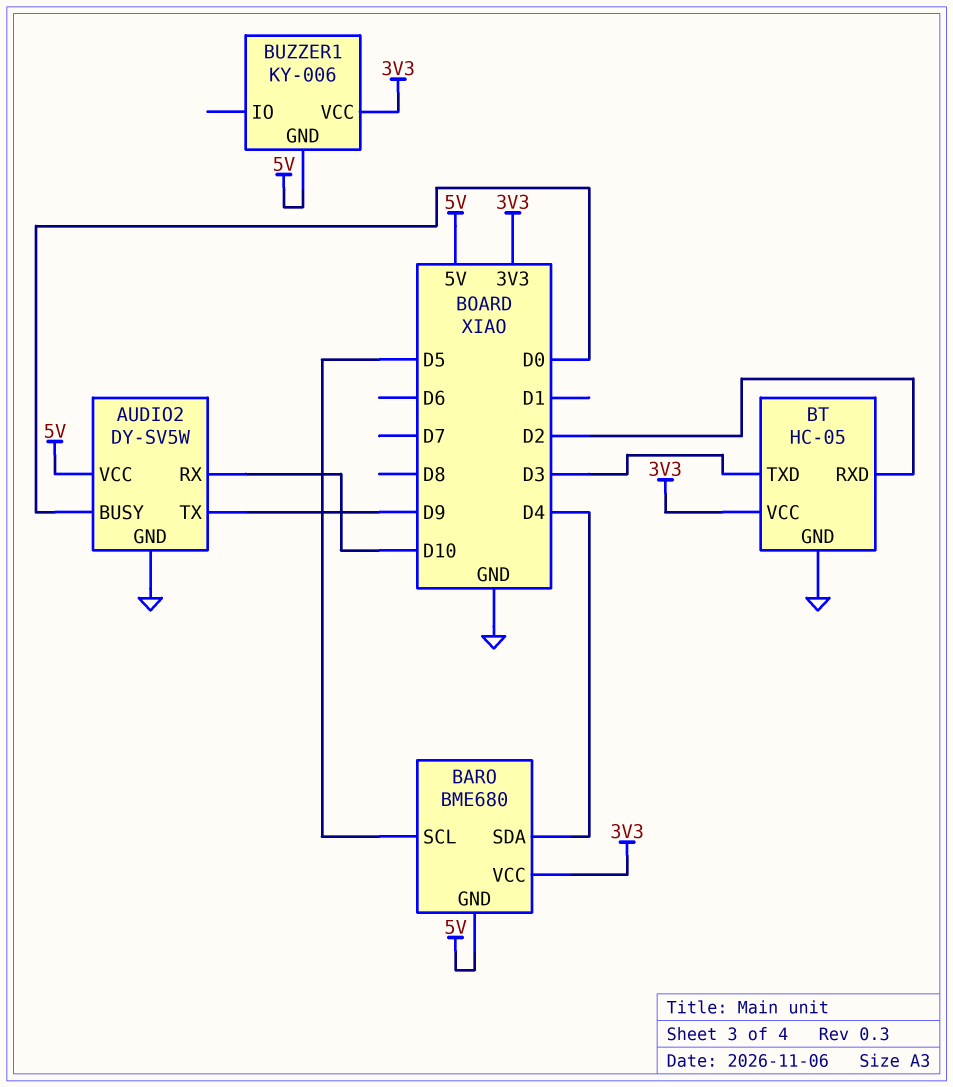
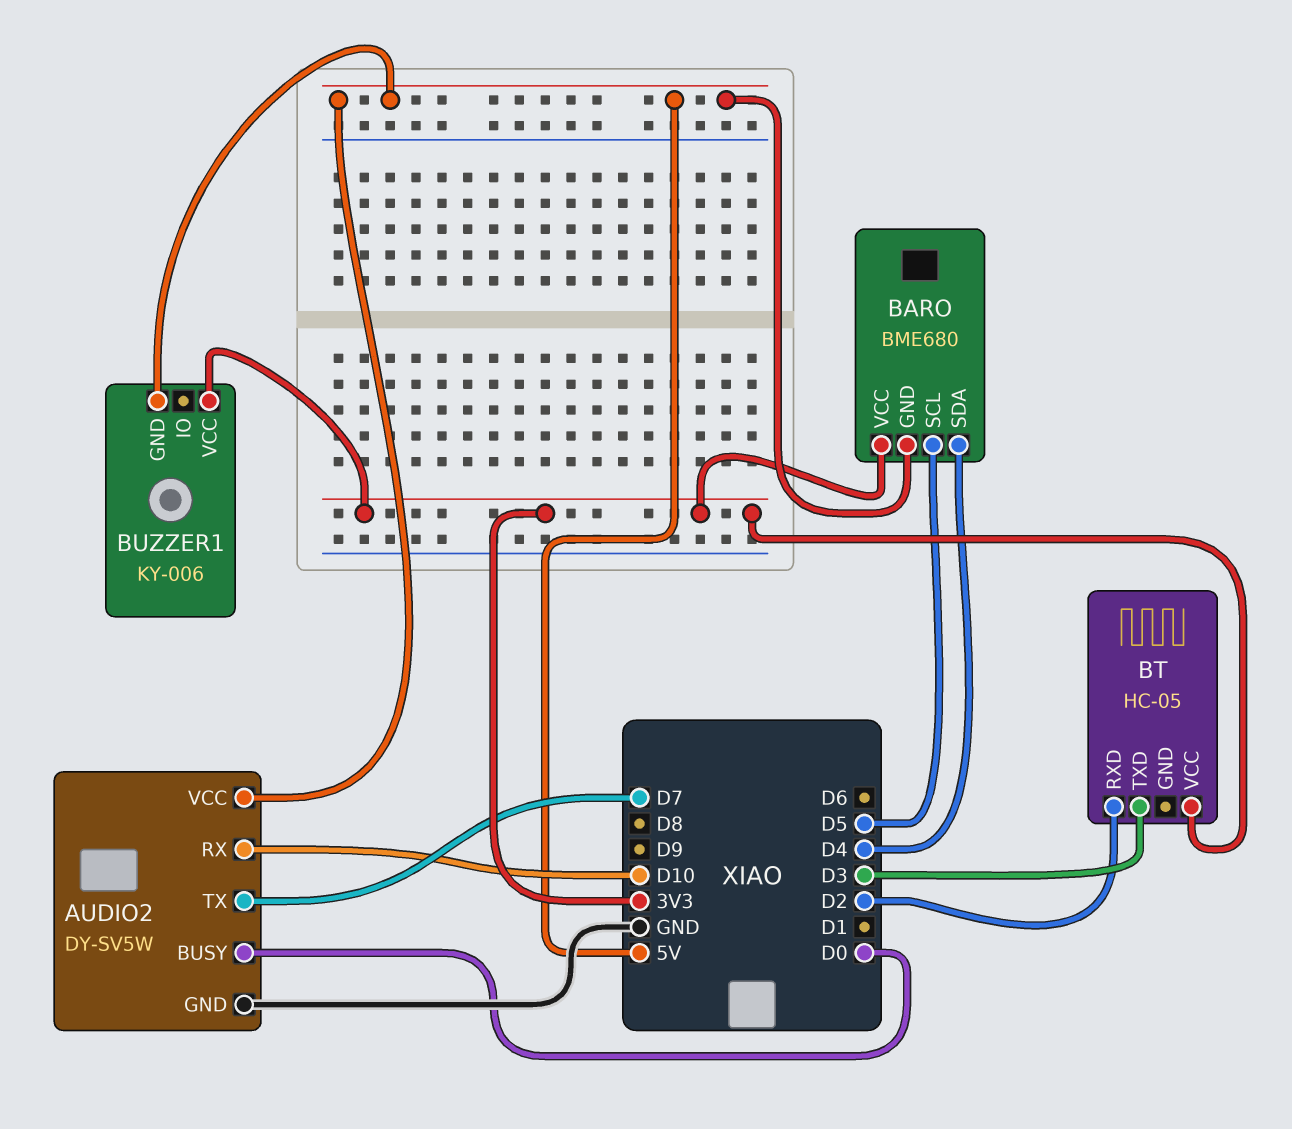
AUDIO2 pin TX: D9 -> D7
BT pin GND: GND -> none

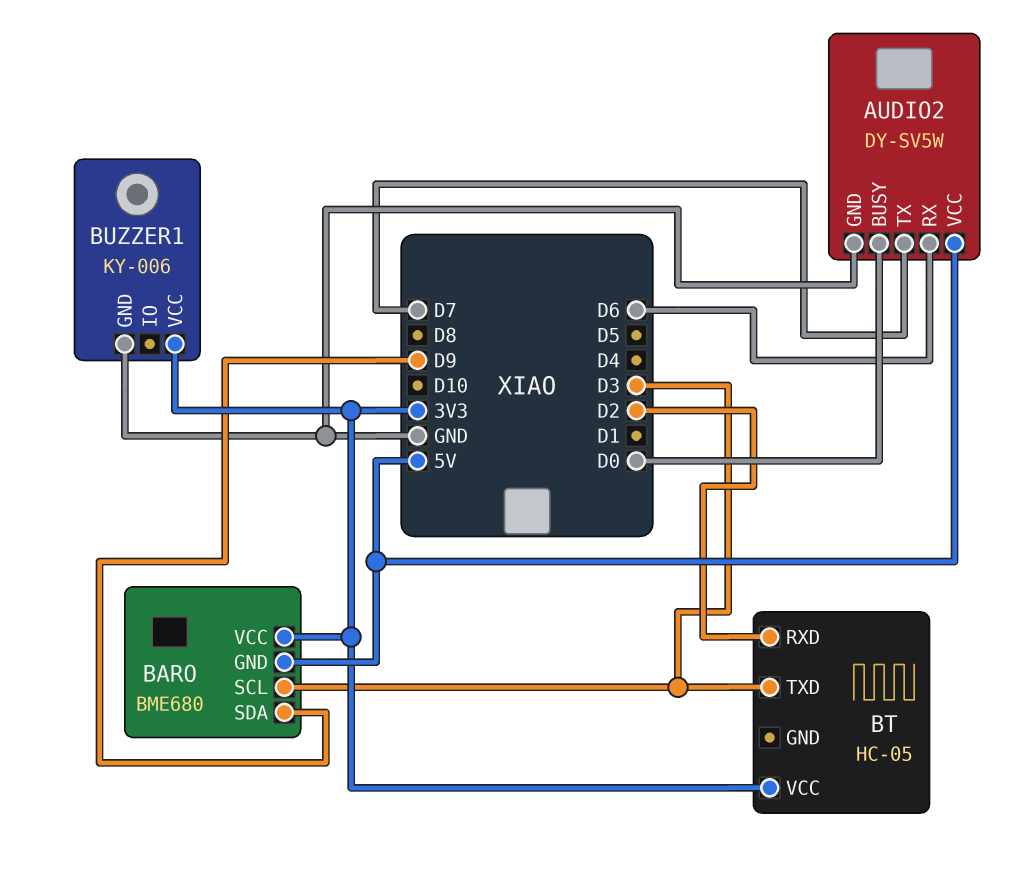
AUDIO2 pin RX: D10 -> D6
BARO pin SCL: D5 -> D3
BARO pin SDA: D4 -> D9
BUZZER1 pin GND: 5V -> GND

